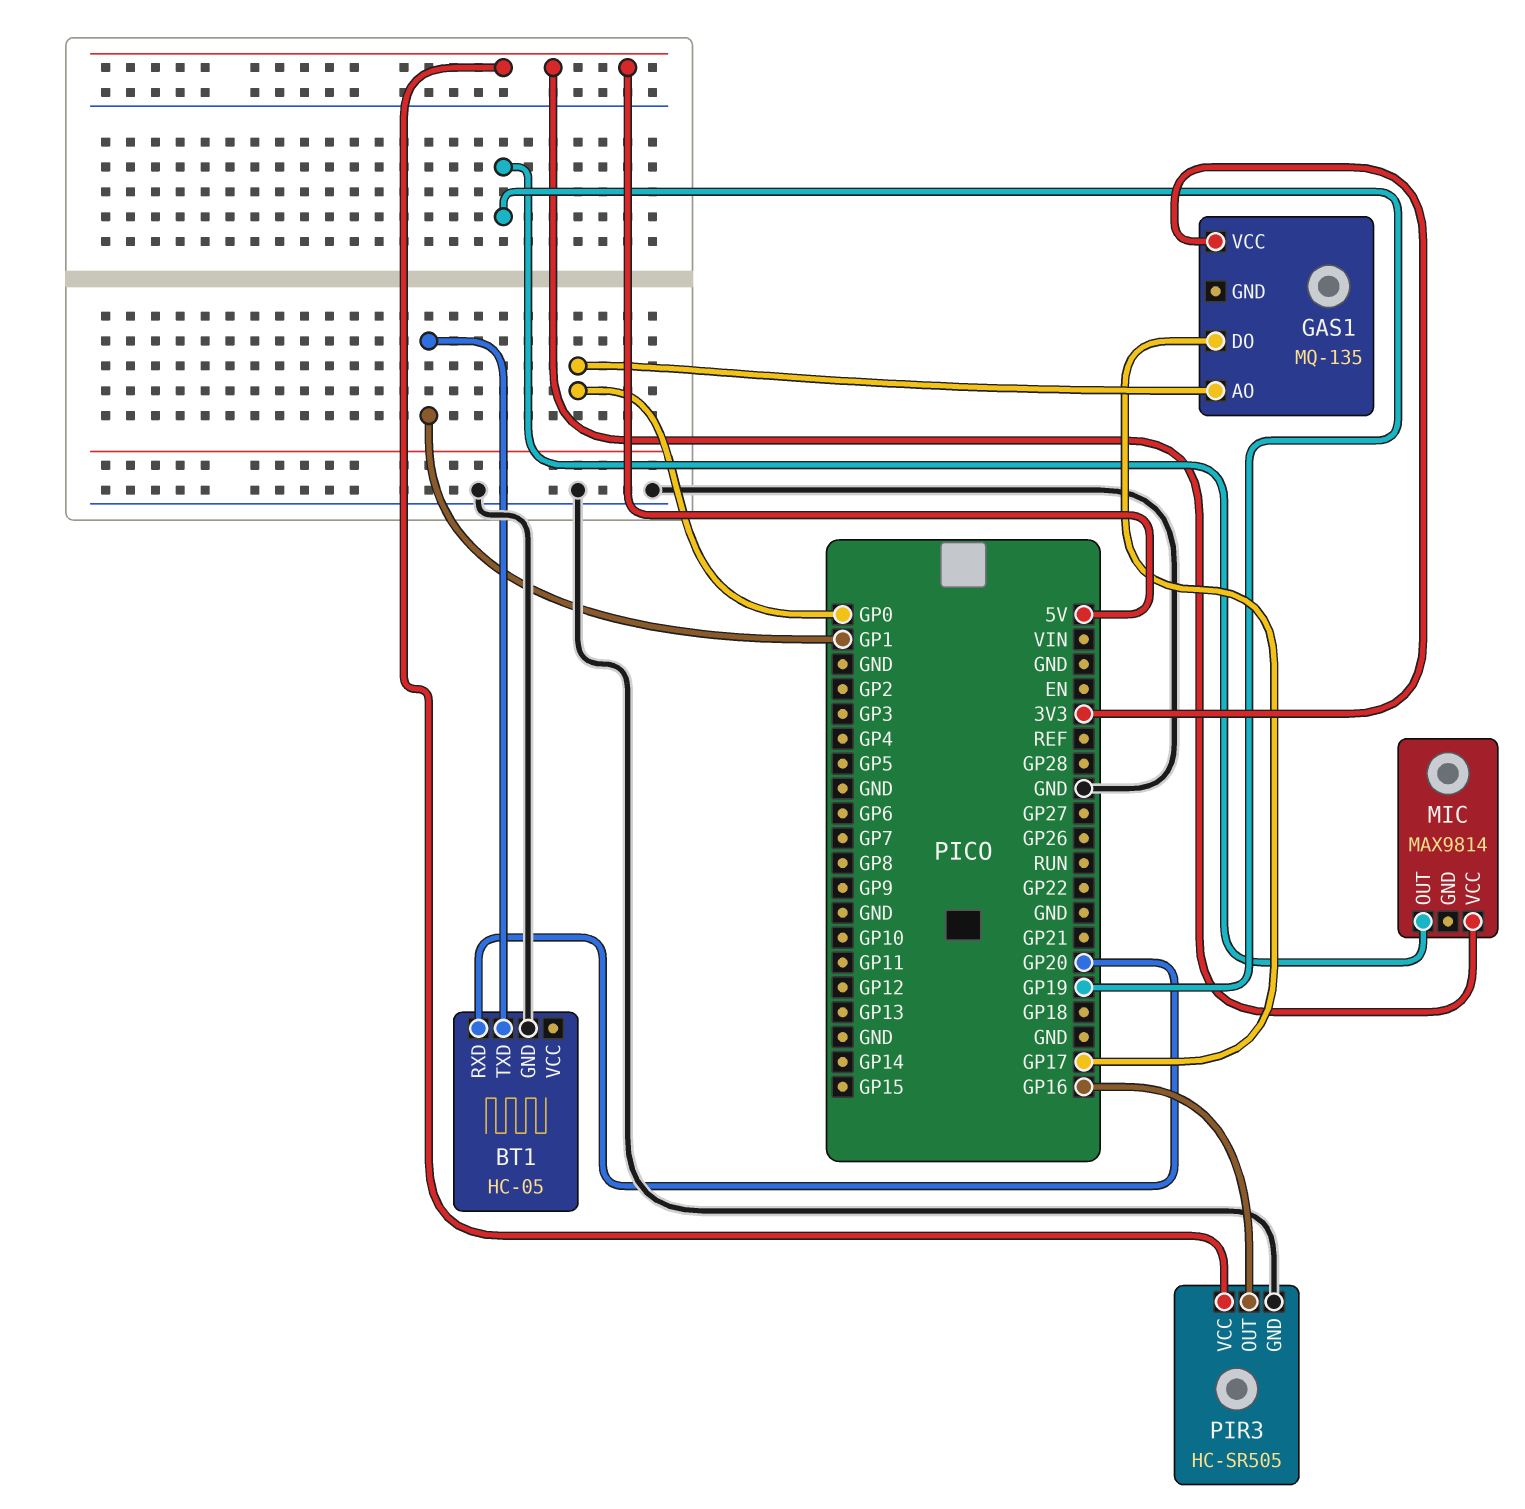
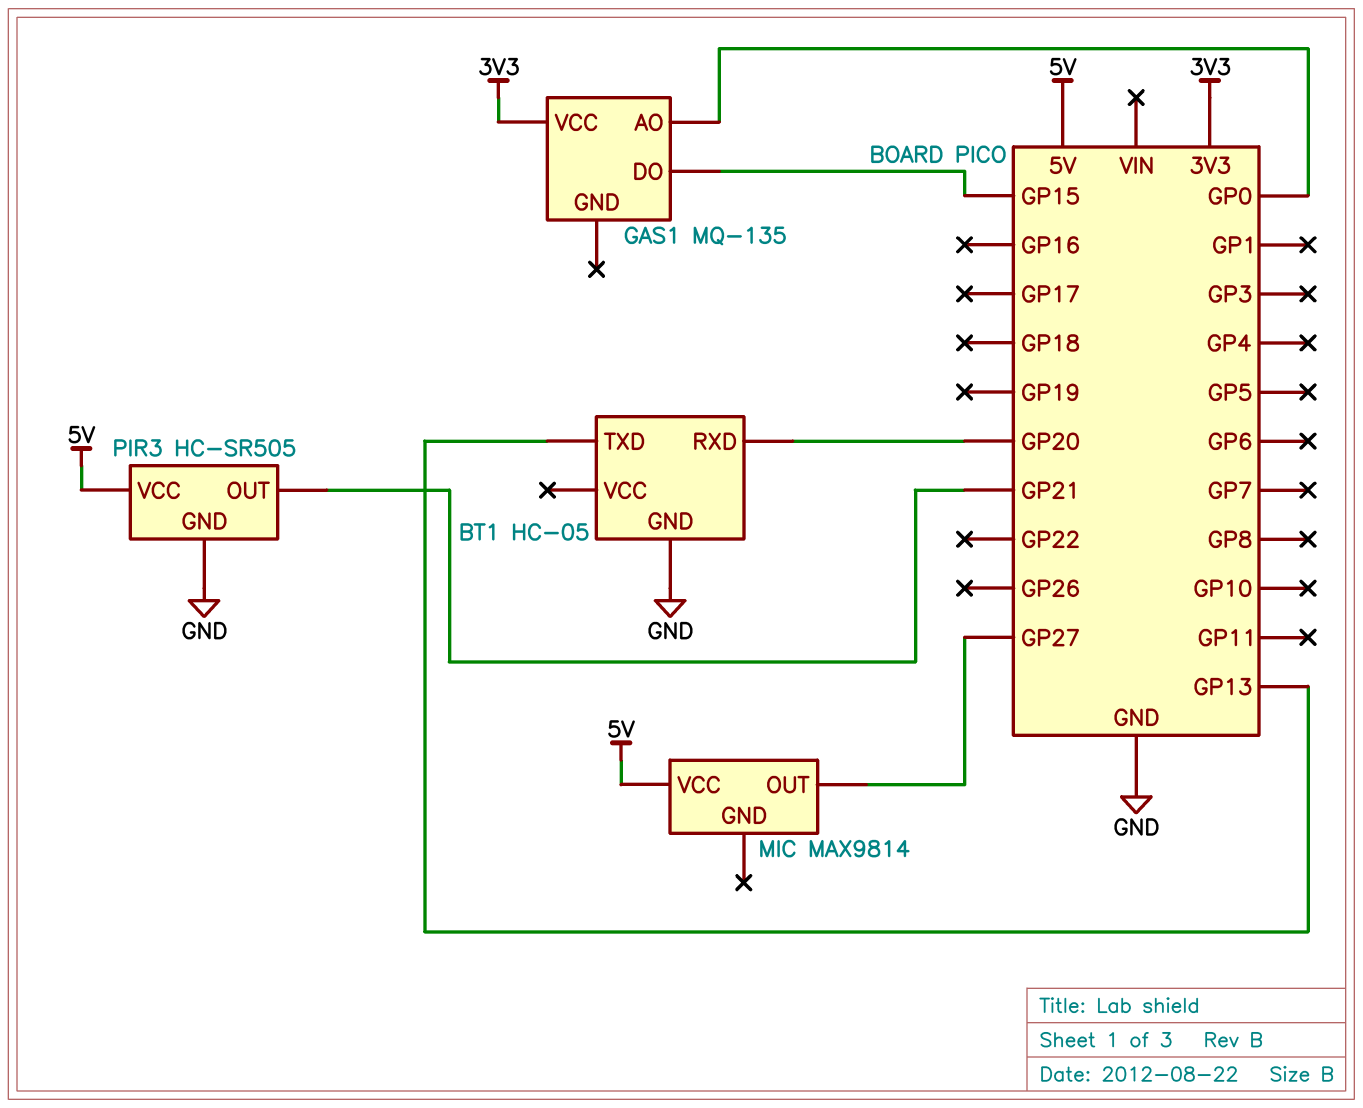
BT1 pin TXD: GP1 -> GP13
GAS1 pin DO: GP17 -> GP15
MIC pin OUT: GP19 -> GP27
PIR3 pin OUT: GP16 -> GP21

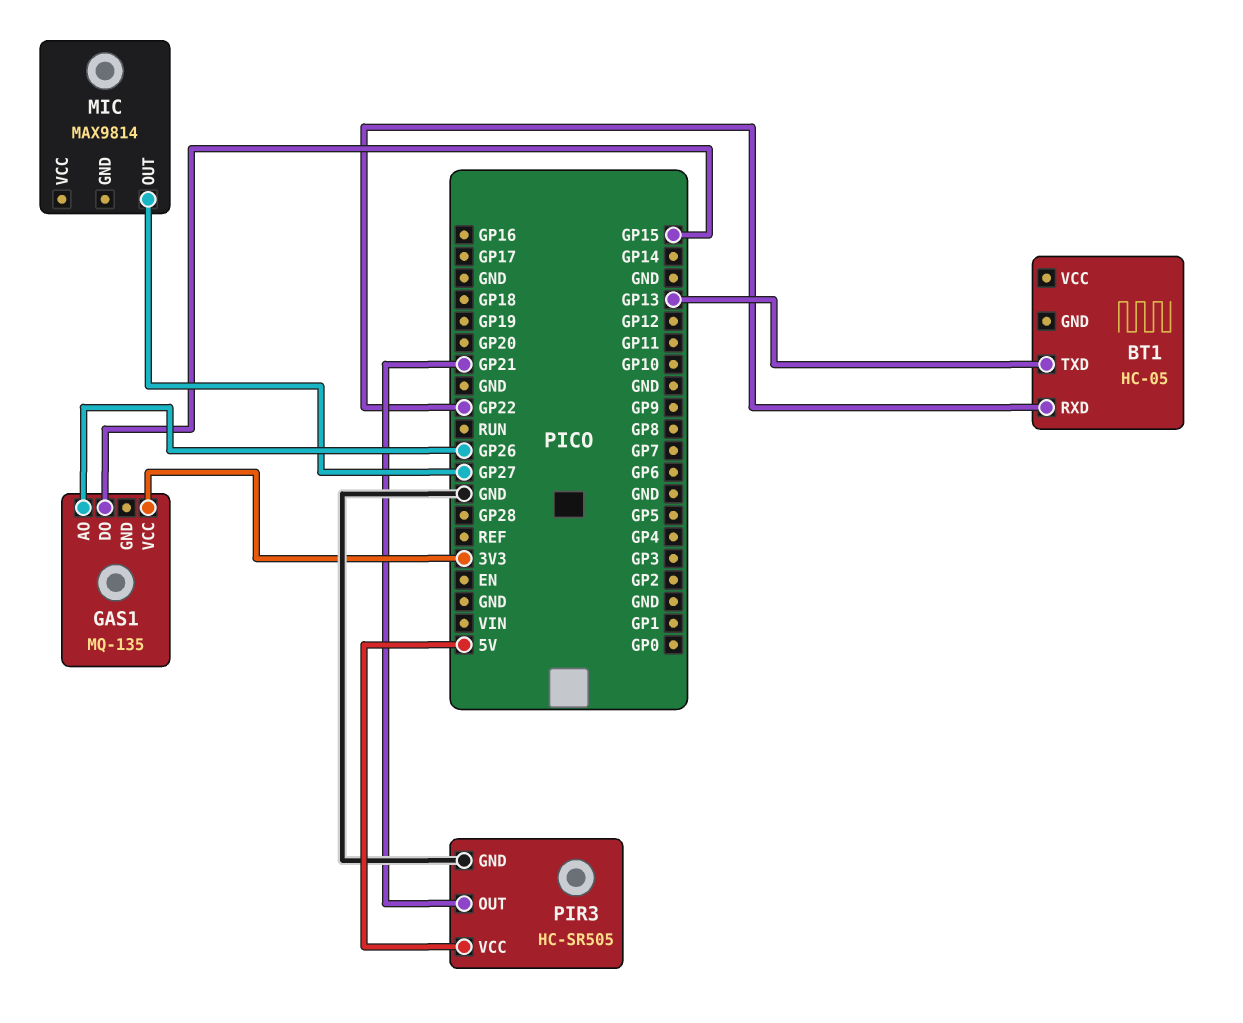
BT1 pin GND: GND -> none
BT1 pin RXD: GP20 -> GP22
GAS1 pin AO: GP0 -> GP26
MIC pin VCC: 5V -> none

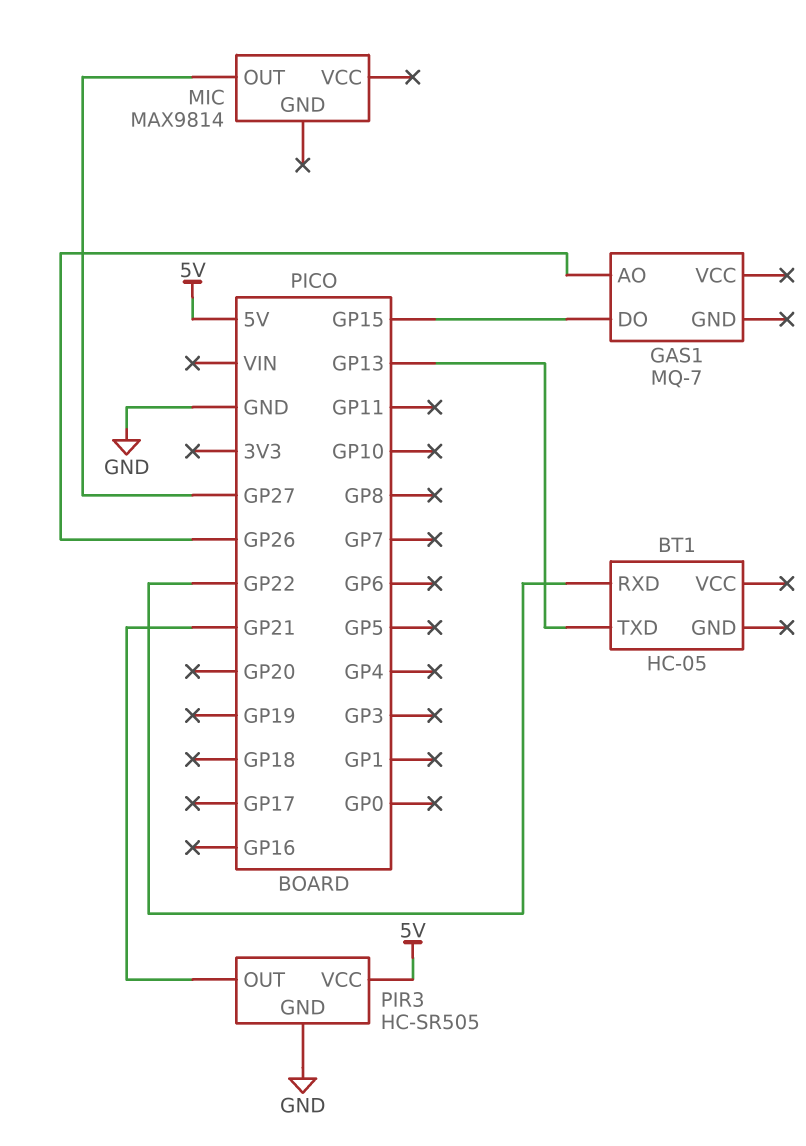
GAS1: MQ-135 -> MQ-7
GAS1 pin VCC: 3V3 -> none

